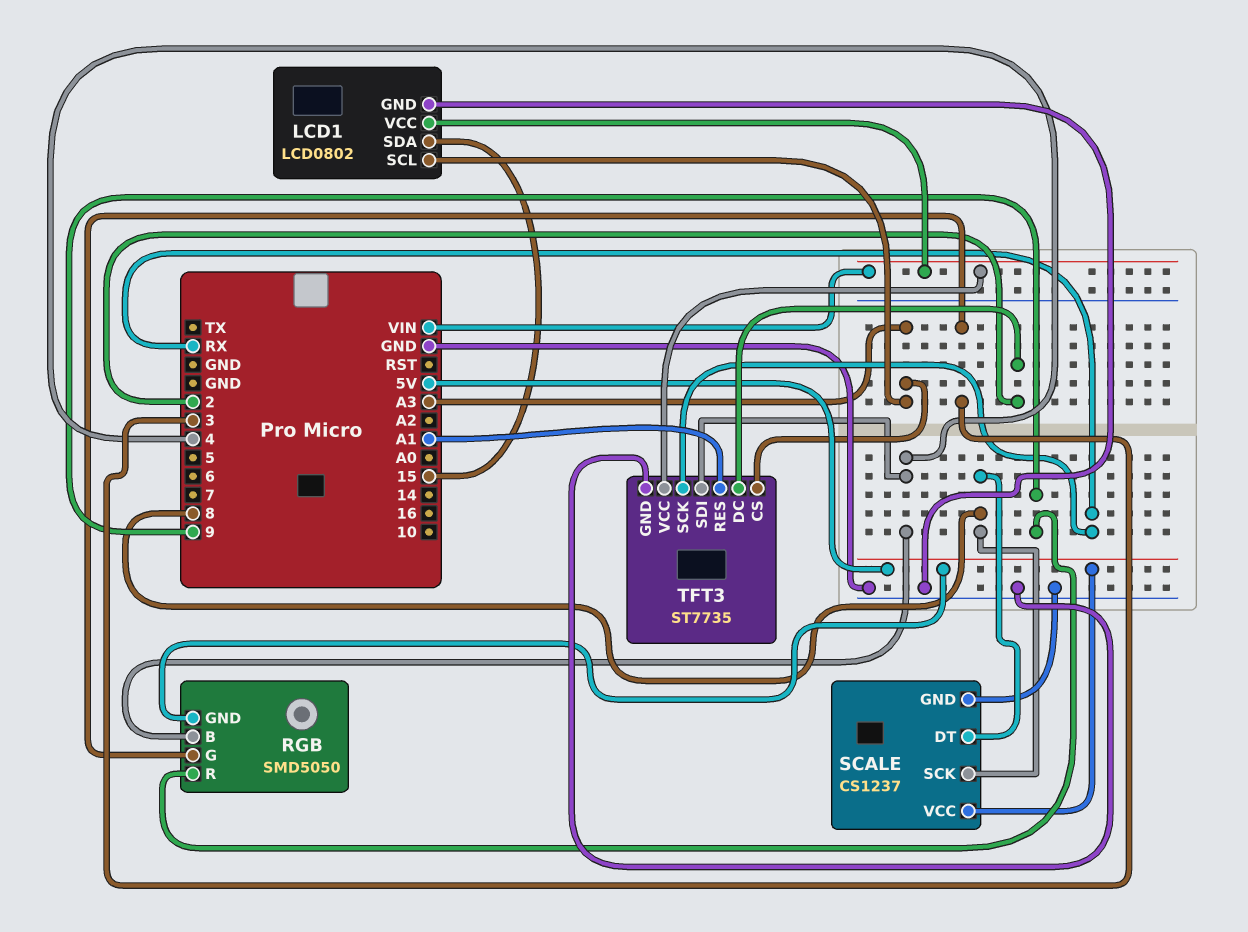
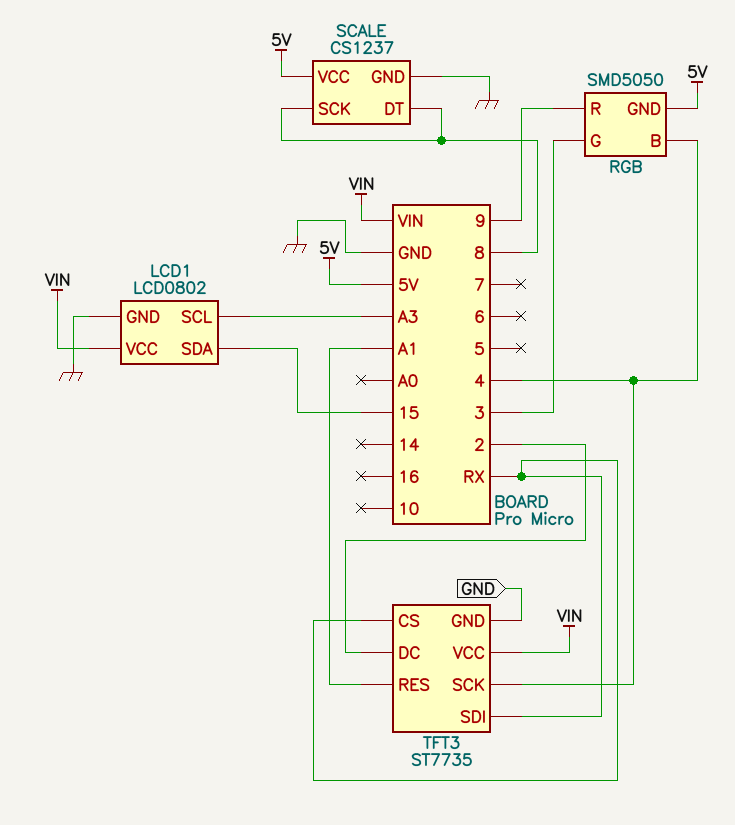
TFT3 pin CS: A3 -> RX
TFT3 pin SCK: RX -> 4
TFT3 pin SDI: 4 -> RX

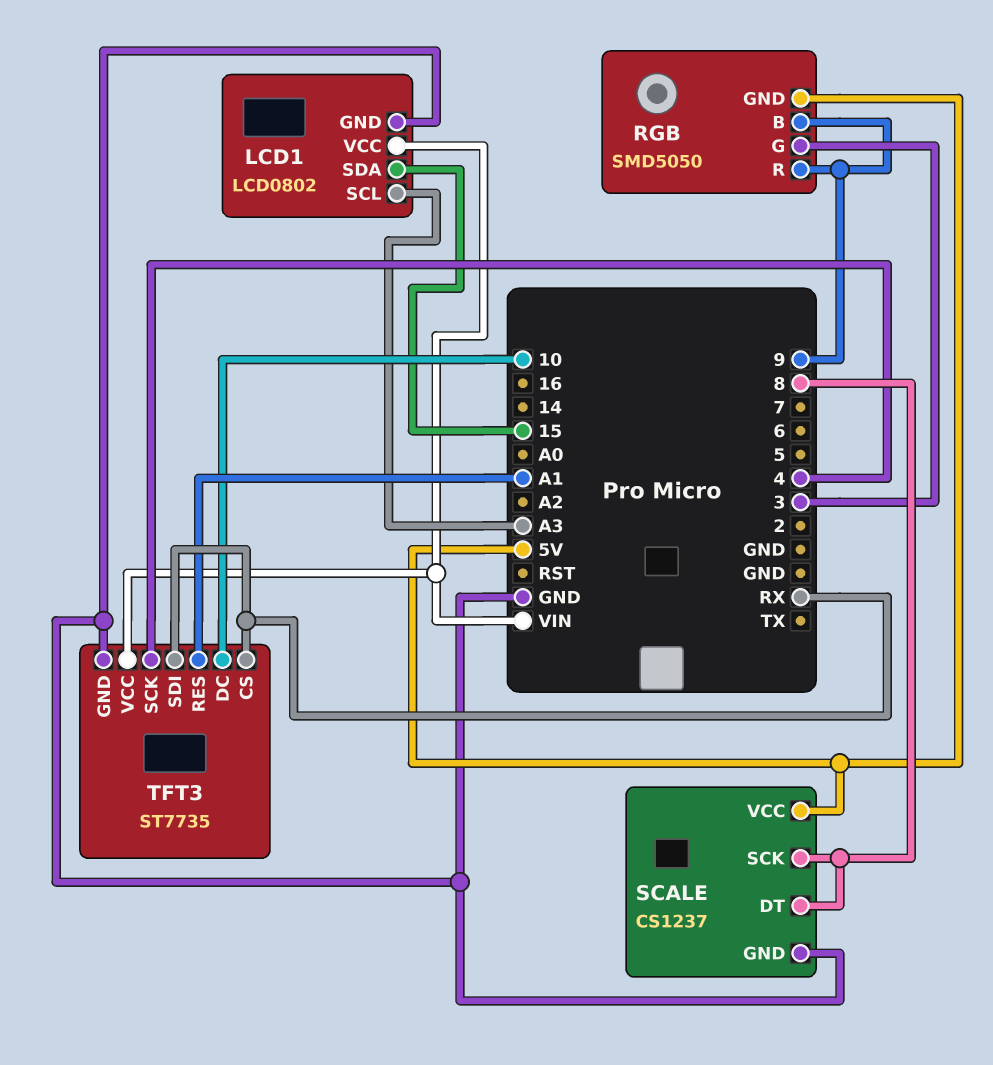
RGB pin B: 4 -> 9
TFT3 pin DC: 2 -> 10

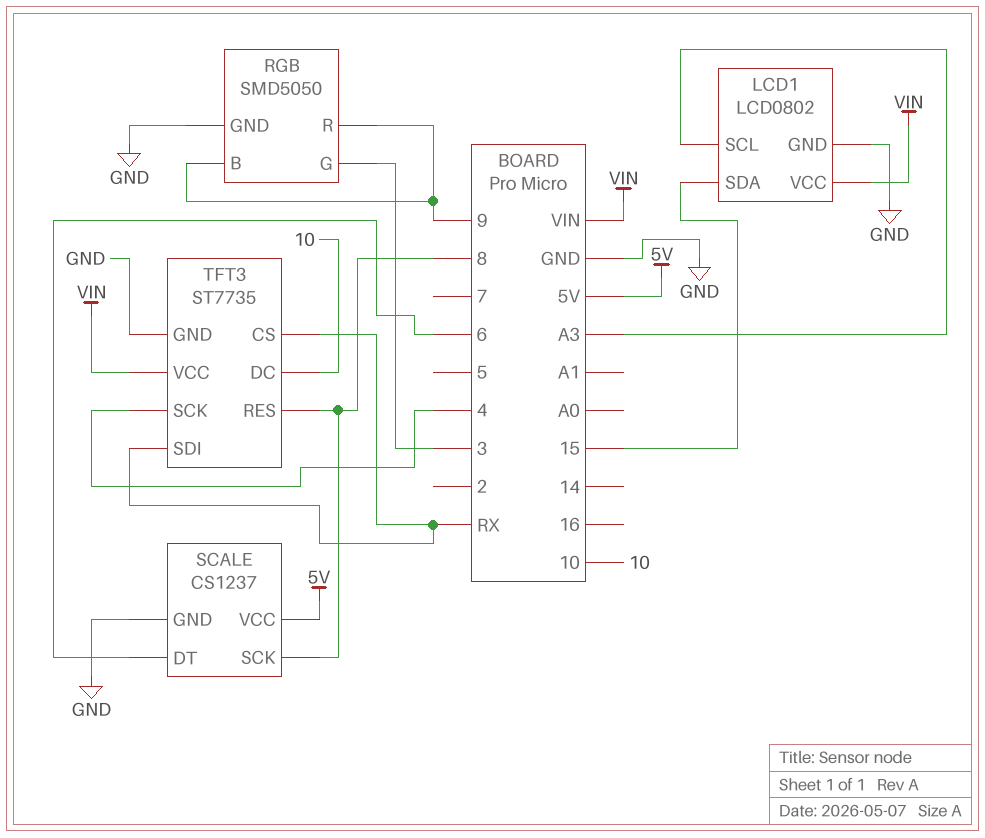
RGB pin GND: 5V -> GND
SCALE pin DT: 8 -> 6
TFT3 pin RES: A1 -> 8

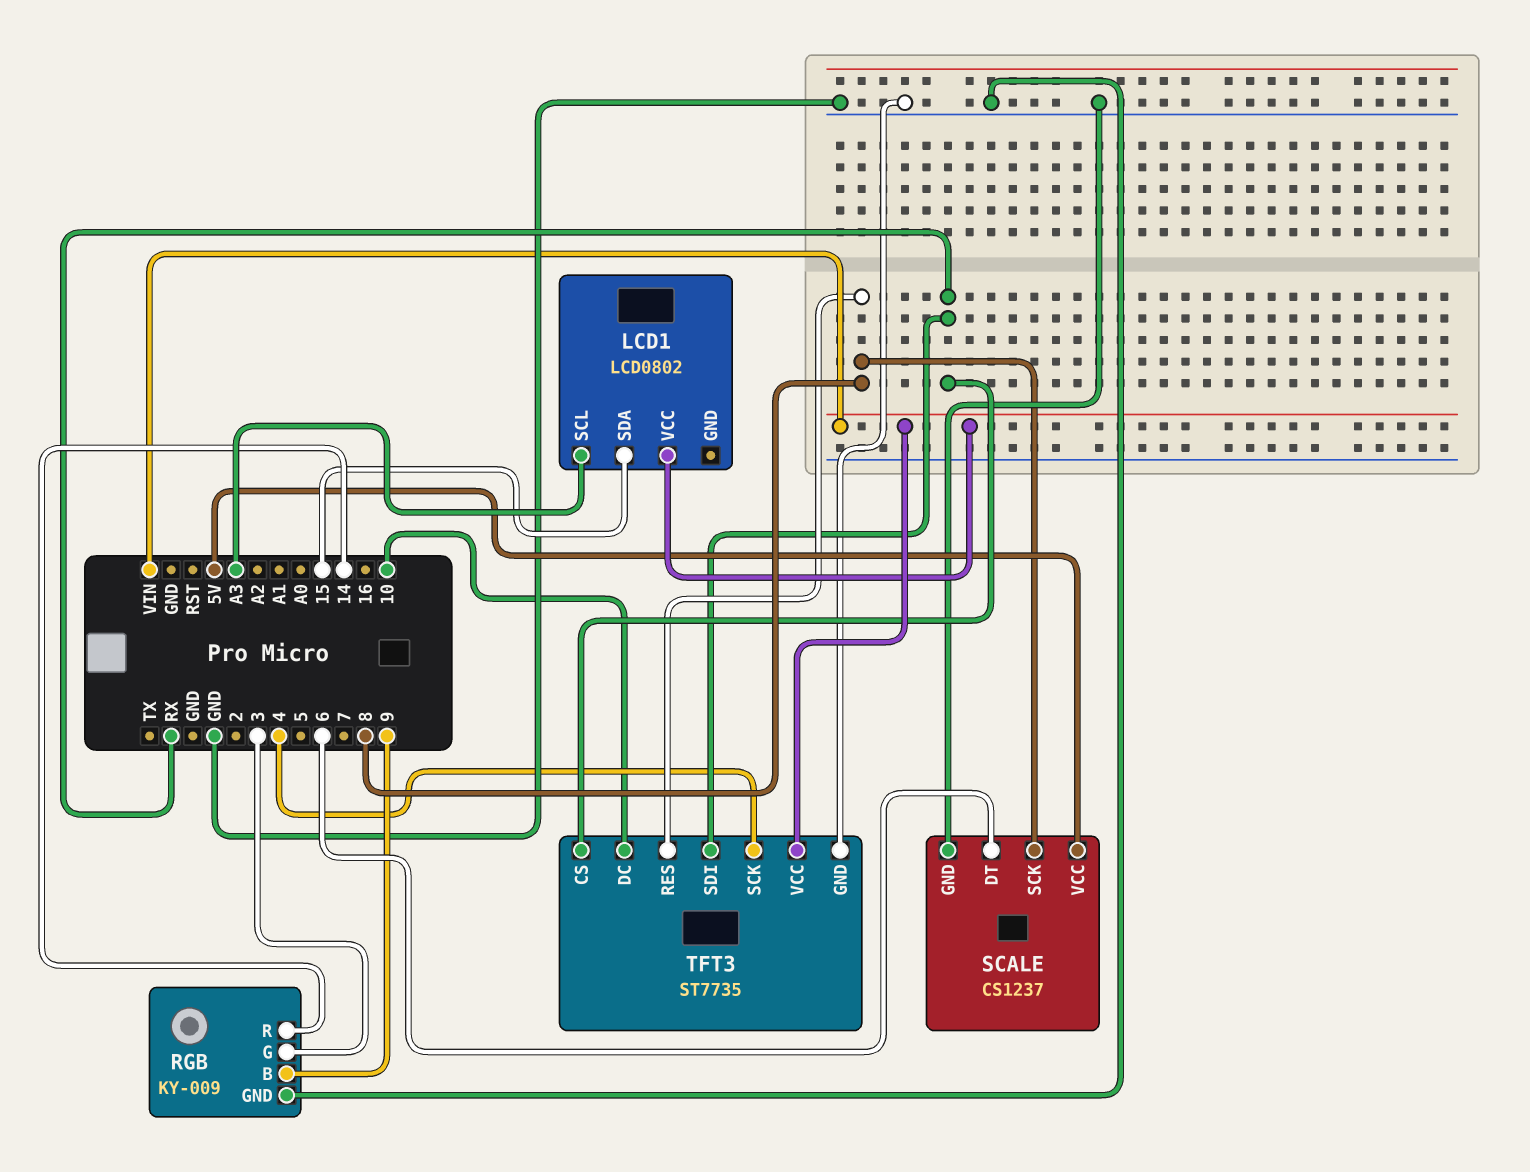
LCD1 pin GND: GND -> none
RGB: SMD5050 -> KY-009
RGB pin R: 9 -> 14

